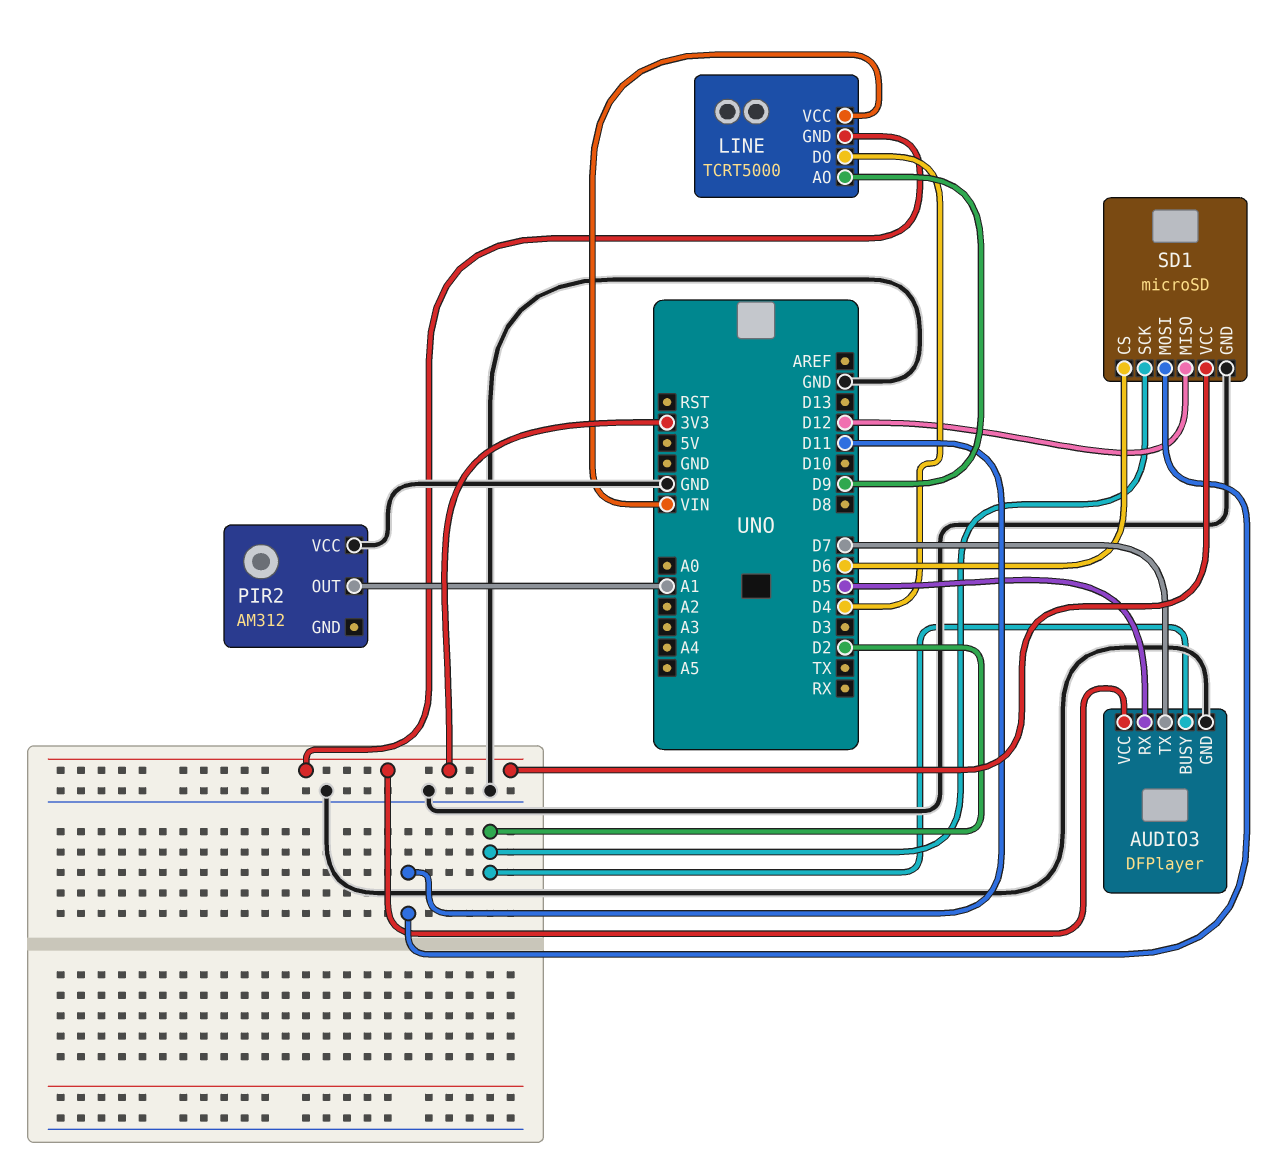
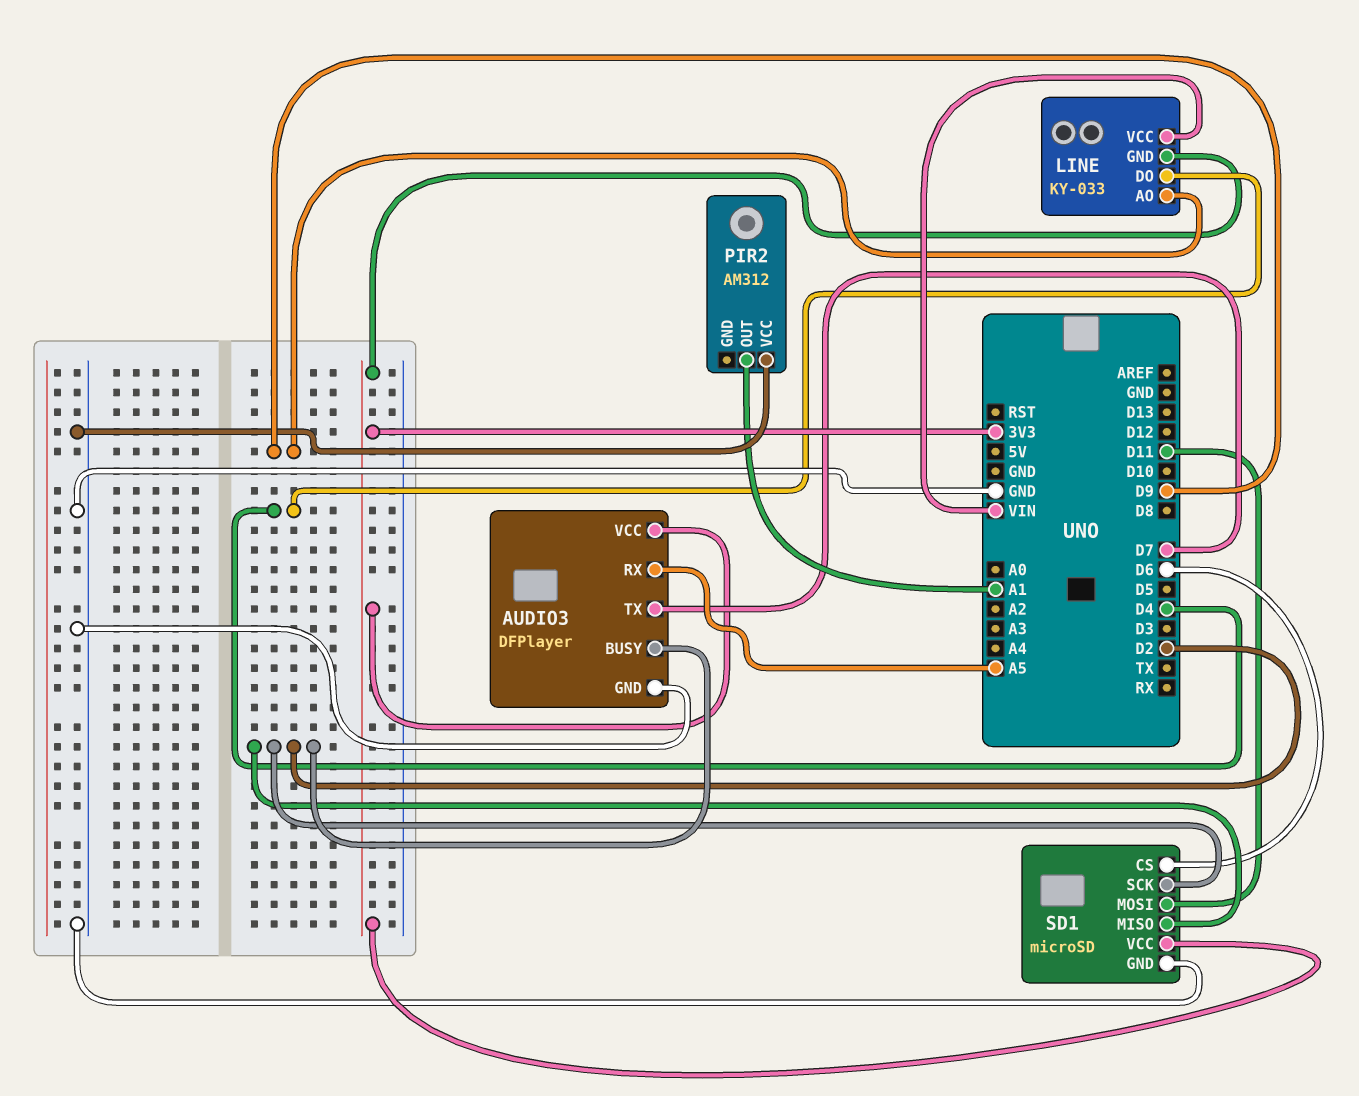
AUDIO3 pin RX: D5 -> A5
LINE: TCRT5000 -> KY-033
SD1 pin MISO: D12 -> D2

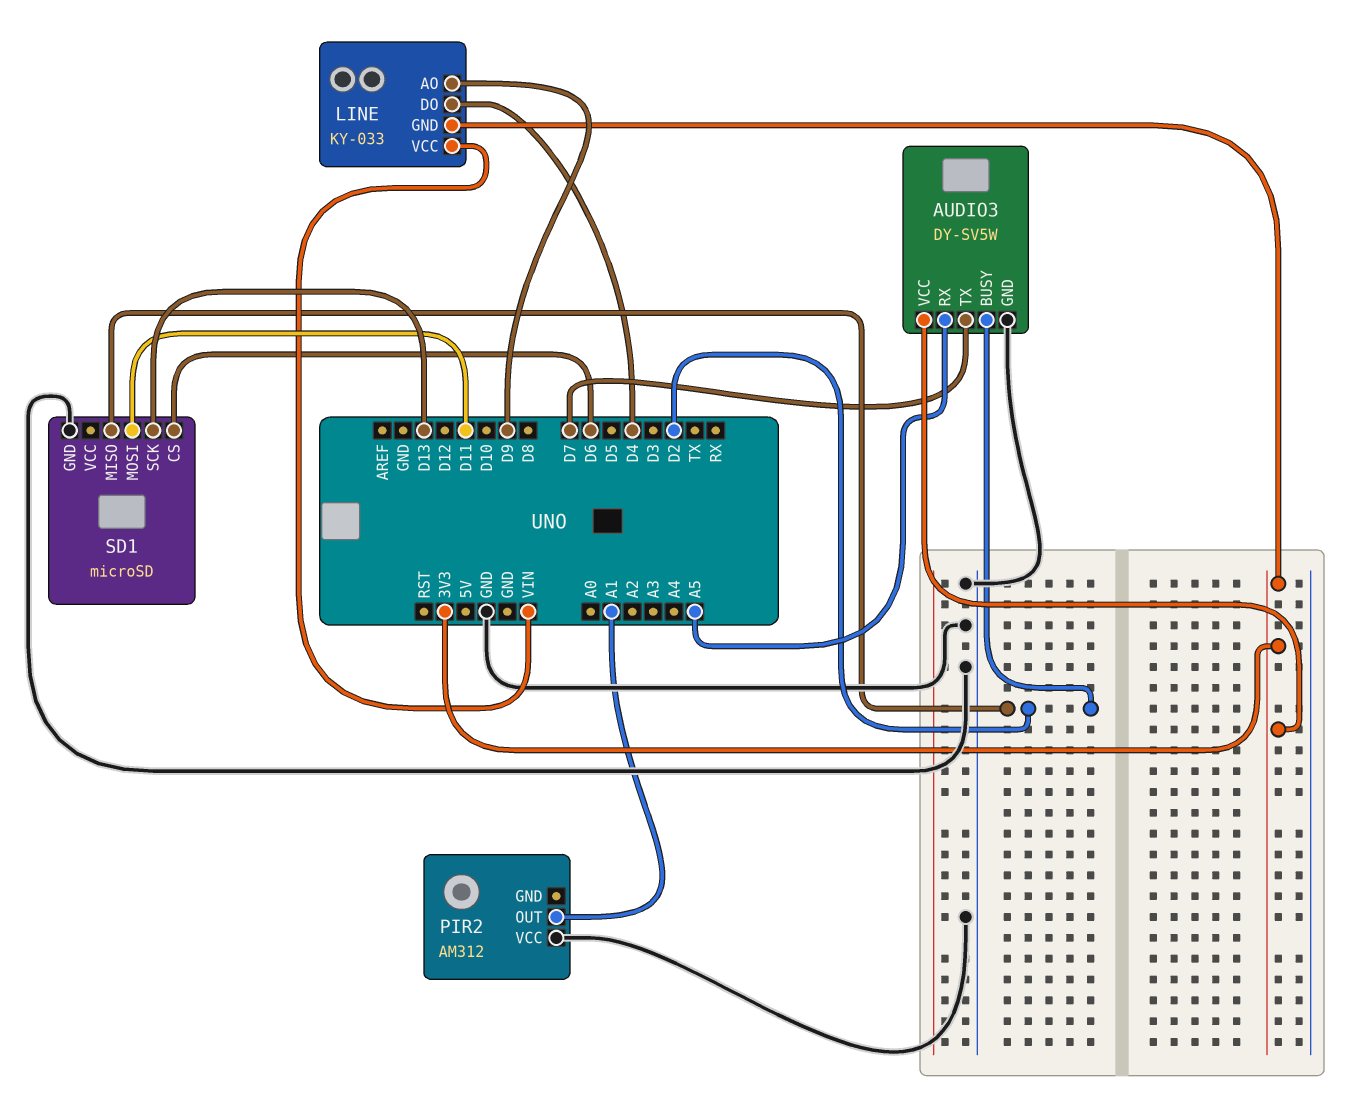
AUDIO3: DFPlayer -> DY-SV5W
SD1 pin SCK: D2 -> D13
SD1 pin VCC: 3V3 -> none

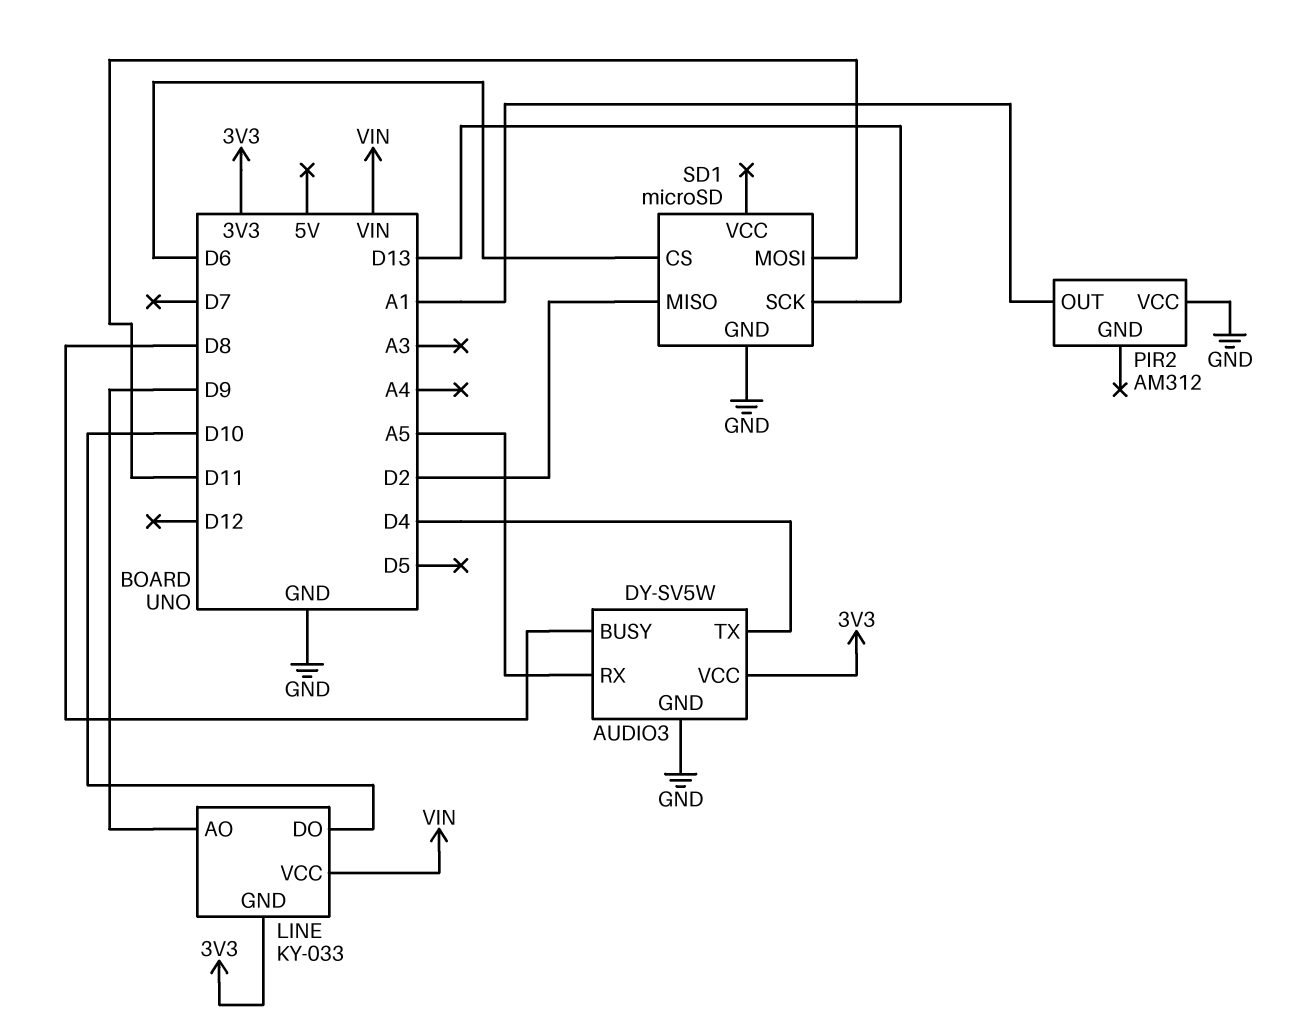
AUDIO3 pin BUSY: D2 -> D8
AUDIO3 pin TX: D7 -> D4
LINE pin DO: D4 -> D10

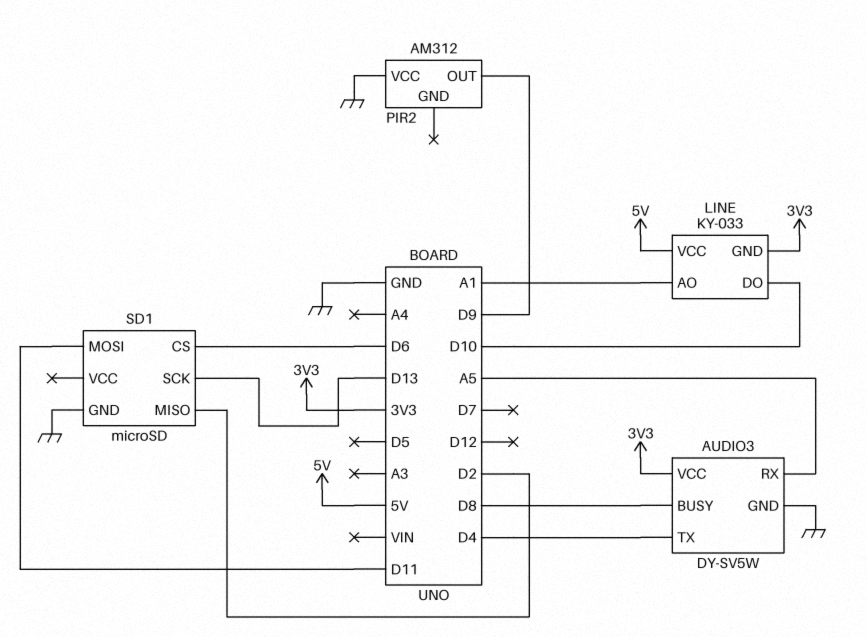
LINE pin AO: D9 -> A1
LINE pin VCC: VIN -> 5V
PIR2 pin OUT: A1 -> D9

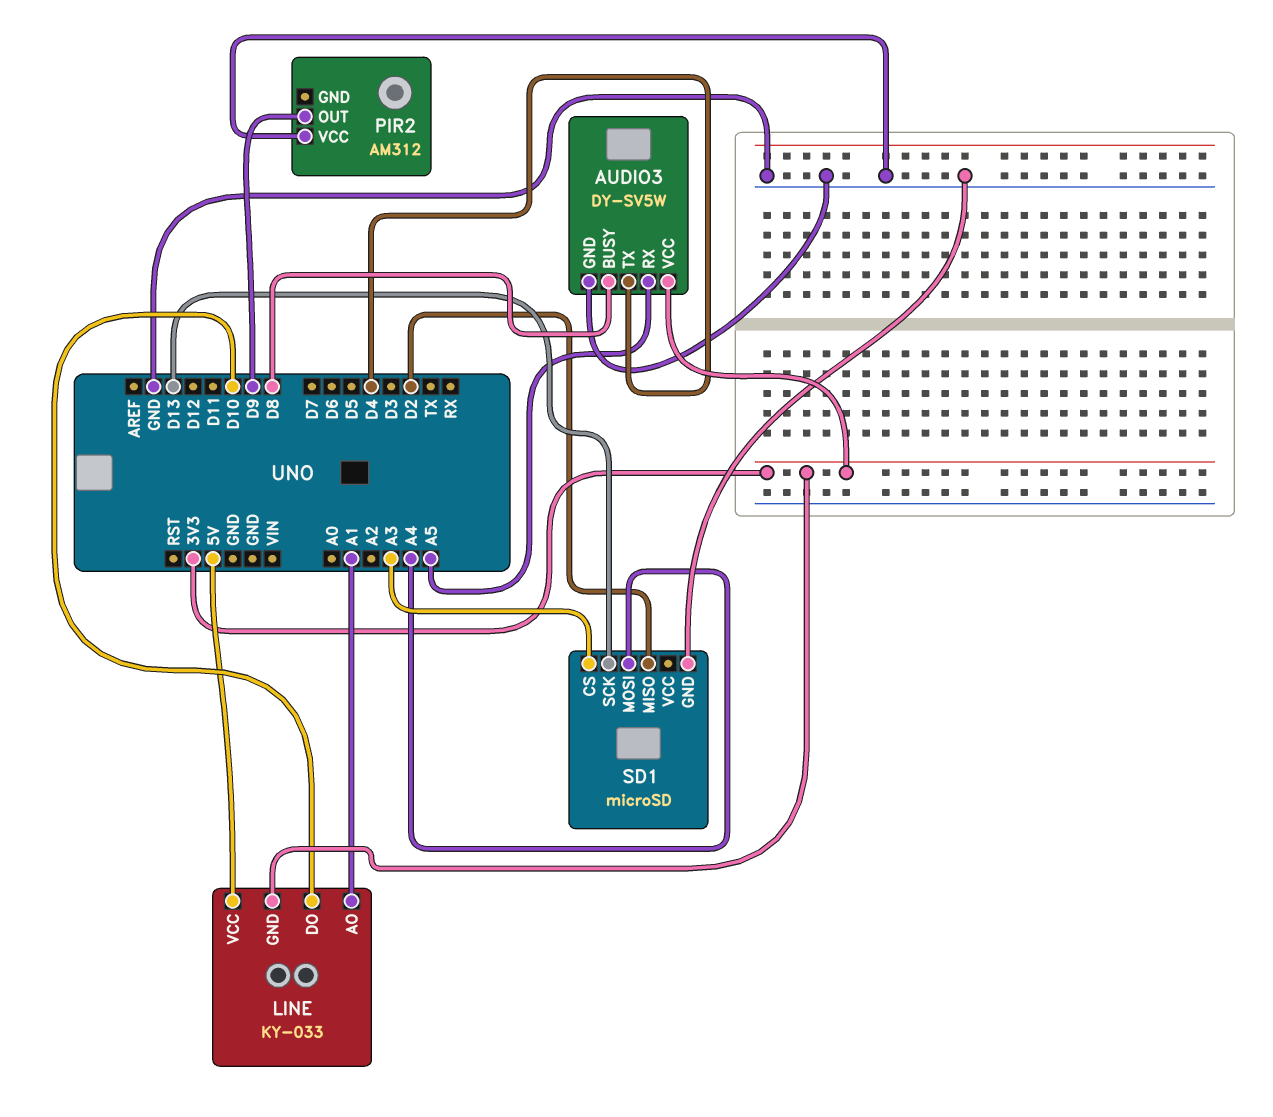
SD1 pin CS: D6 -> A3
SD1 pin MOSI: D11 -> A4

